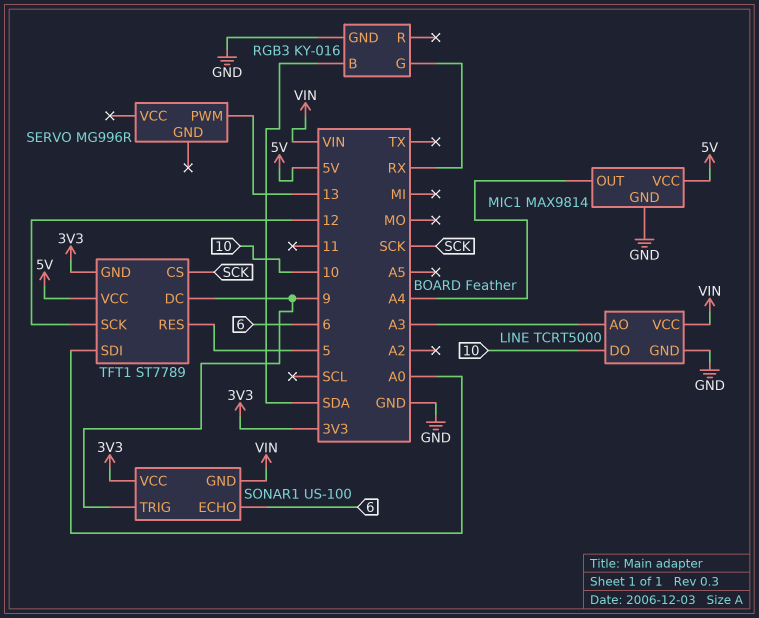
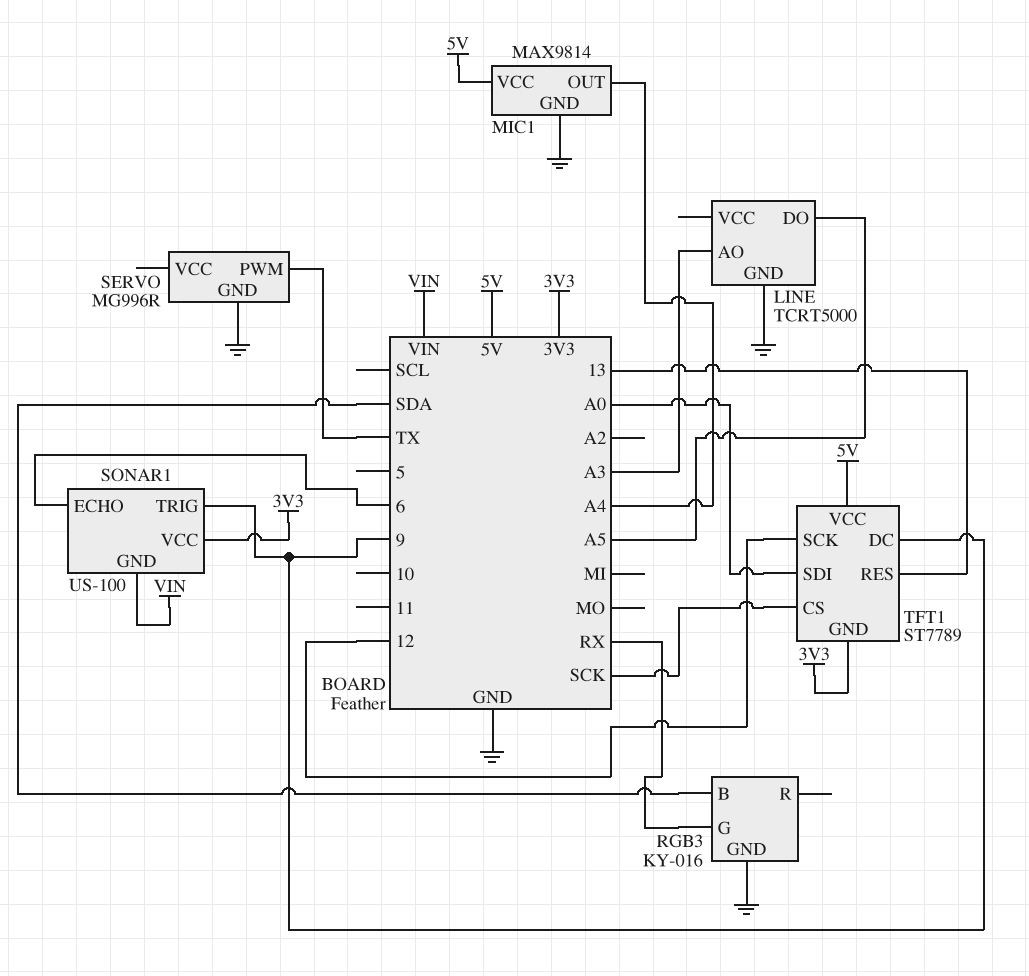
LINE pin DO: 10 -> A5
LINE pin VCC: VIN -> none
SERVO pin GND: none -> GND
SERVO pin PWM: 13 -> TX
TFT1 pin RES: 5 -> 13

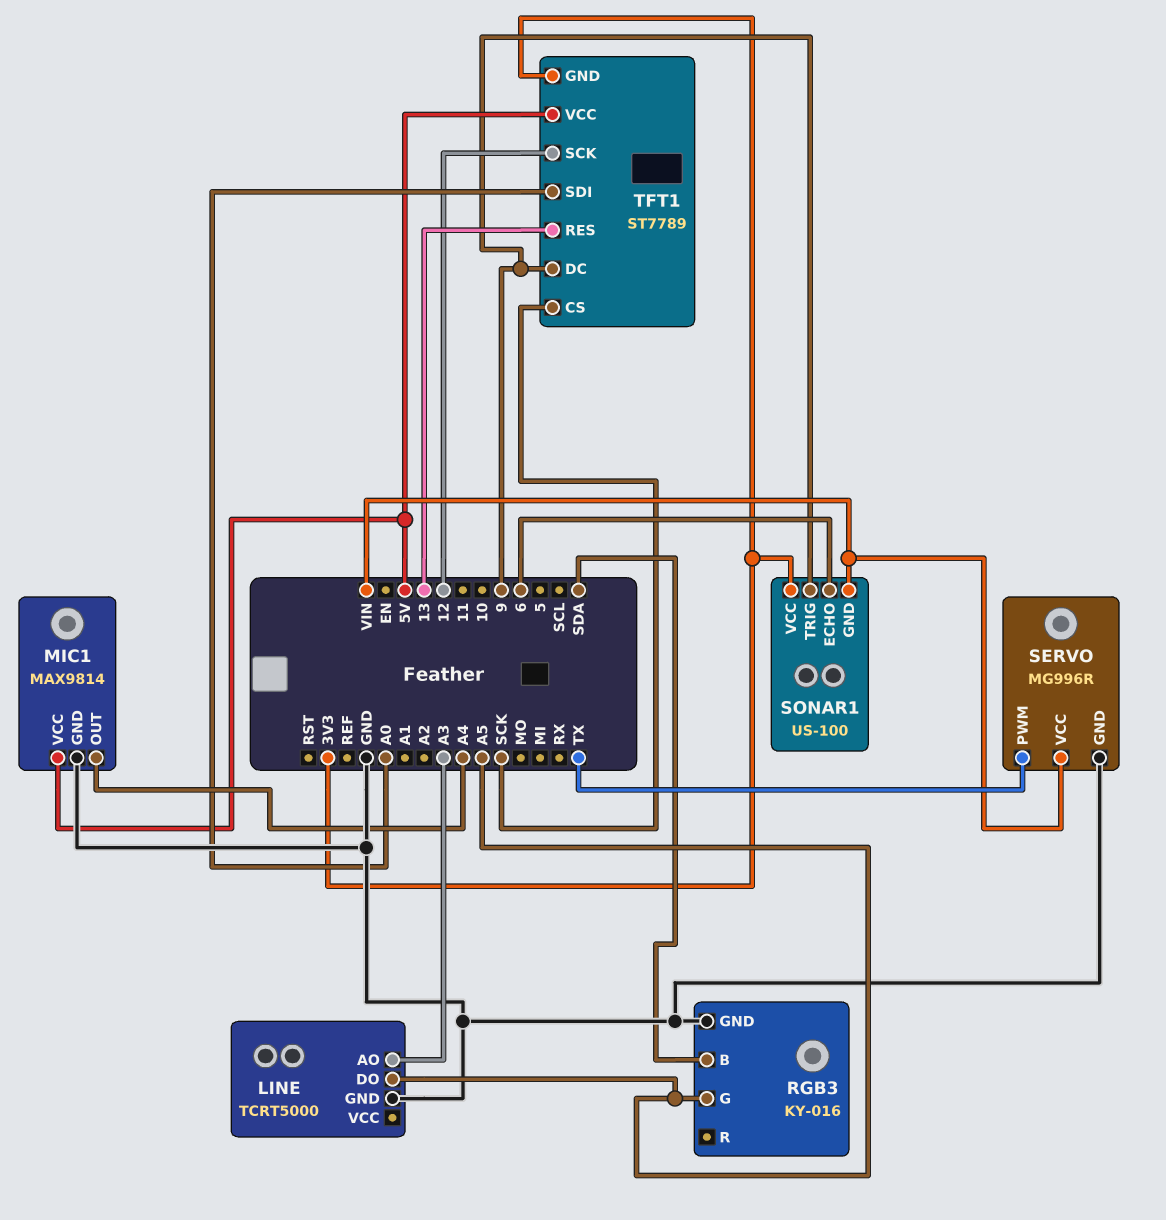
RGB3 pin G: RX -> A5
SERVO pin VCC: none -> VIN

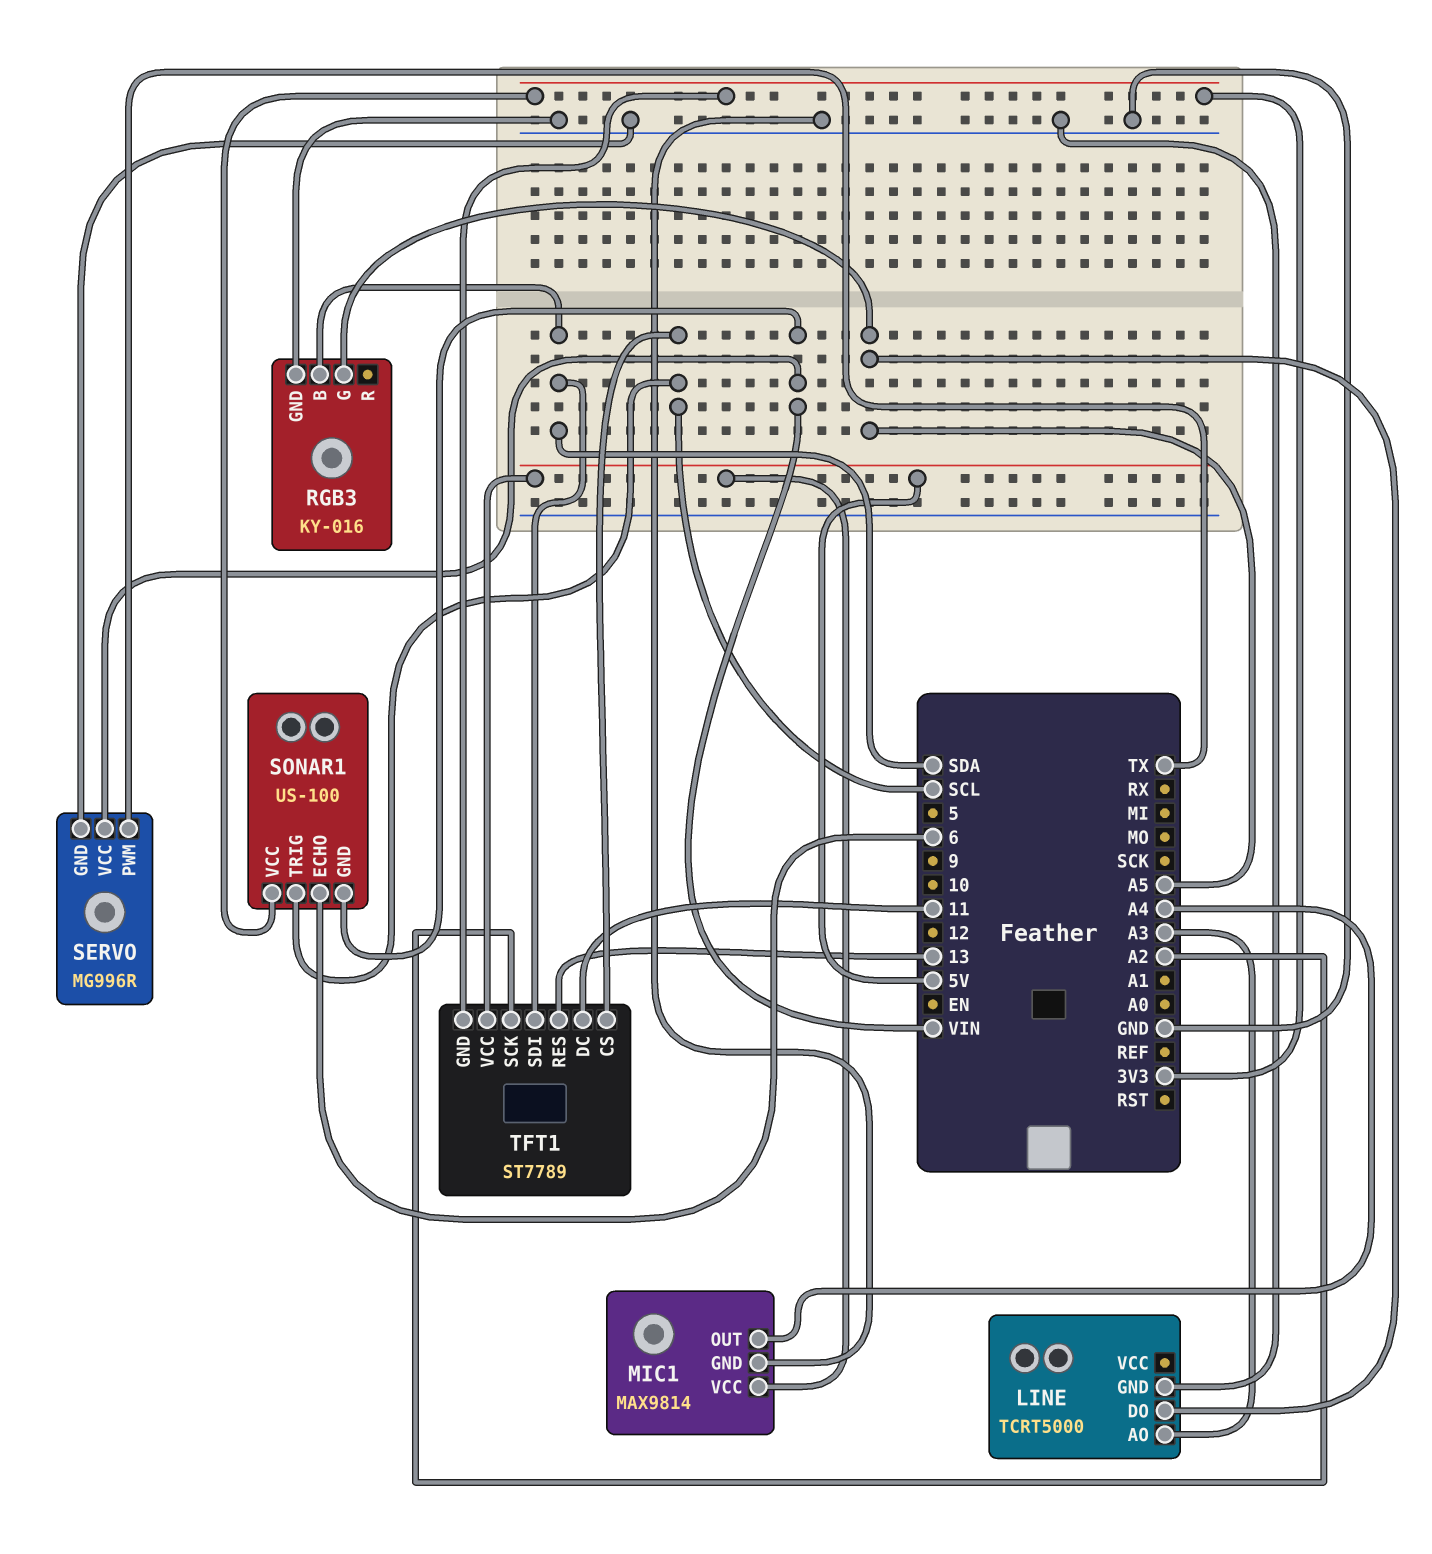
SONAR1 pin TRIG: 9 -> SCL
TFT1 pin CS: SCK -> SCL
TFT1 pin DC: 9 -> 11
TFT1 pin SCK: 12 -> A2
TFT1 pin SDI: A0 -> SDA

